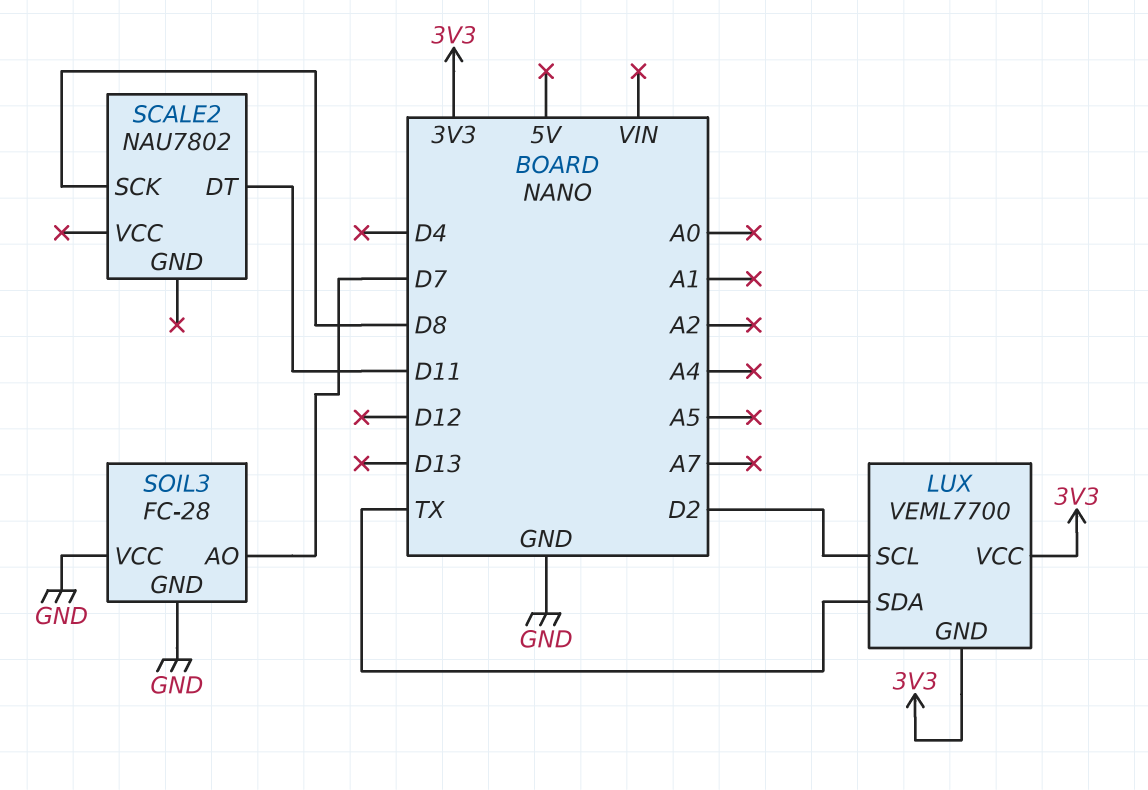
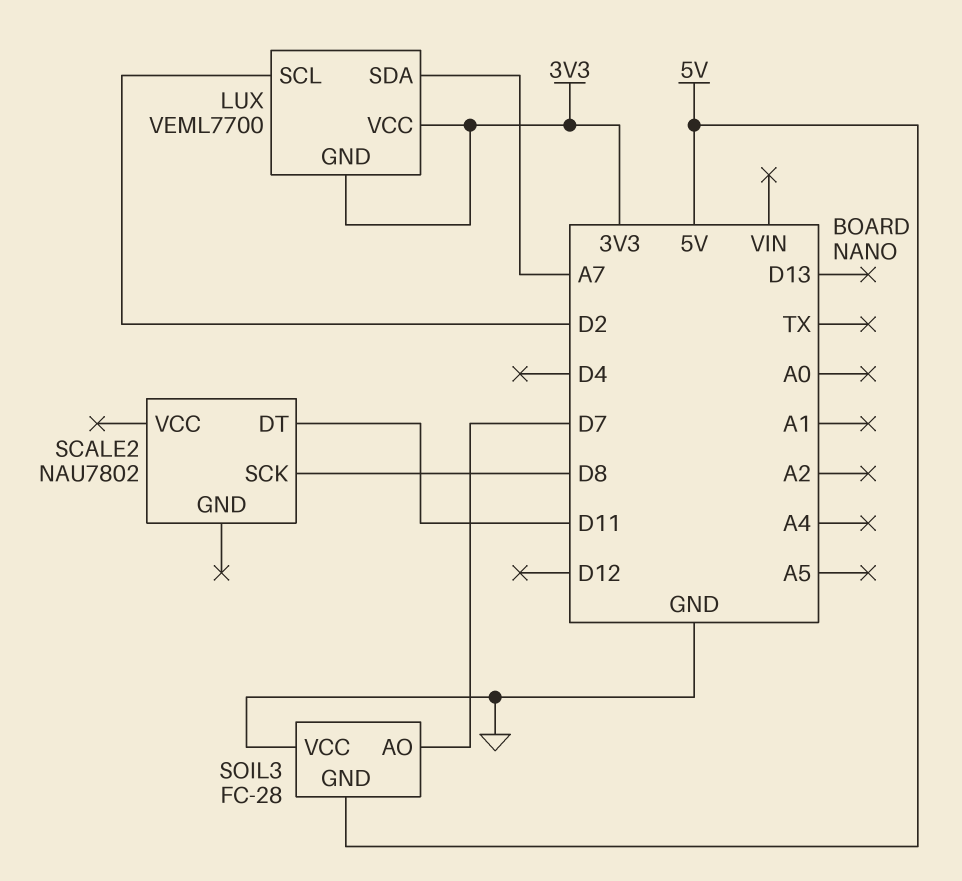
LUX pin SDA: TX -> A7
SOIL3 pin GND: GND -> 5V

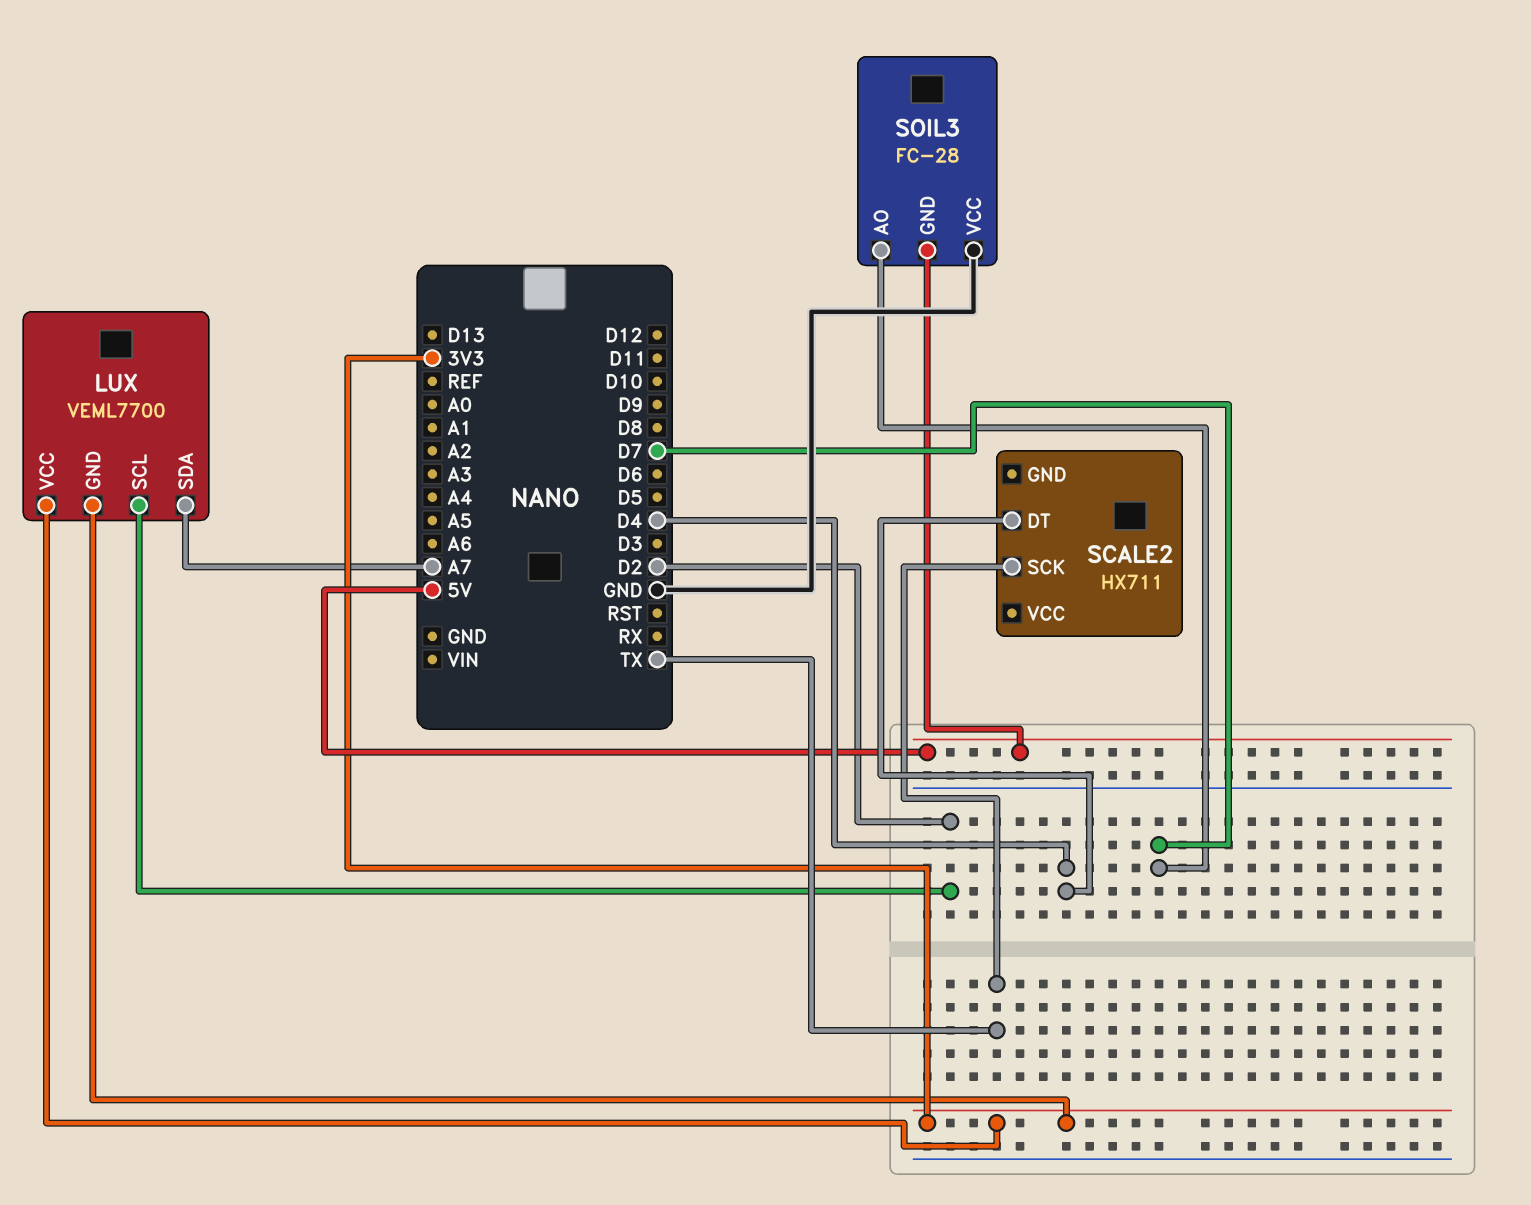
SCALE2: NAU7802 -> HX711
SCALE2 pin DT: D11 -> D4
SCALE2 pin SCK: D8 -> TX

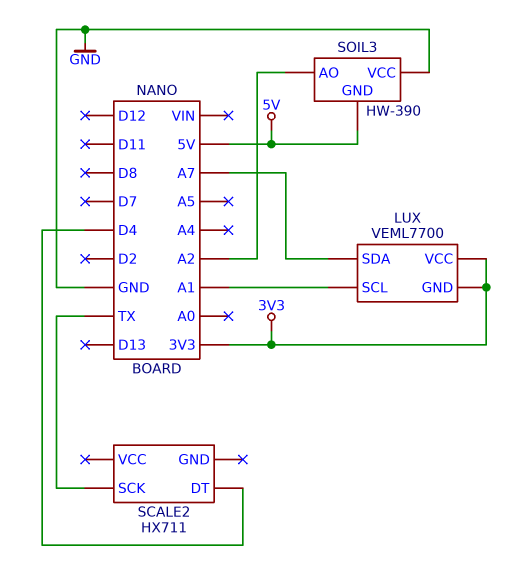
LUX pin SCL: D2 -> A1
SOIL3: FC-28 -> HW-390
SOIL3 pin AO: D7 -> A2

